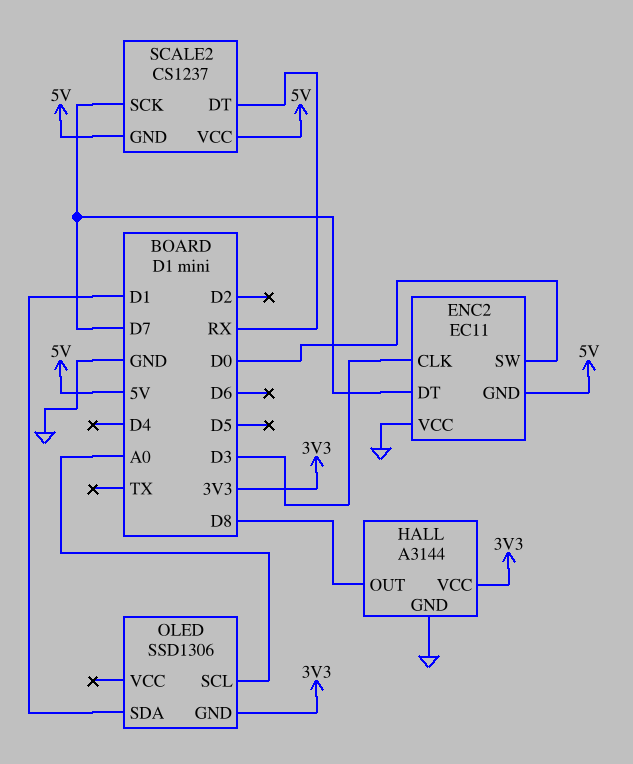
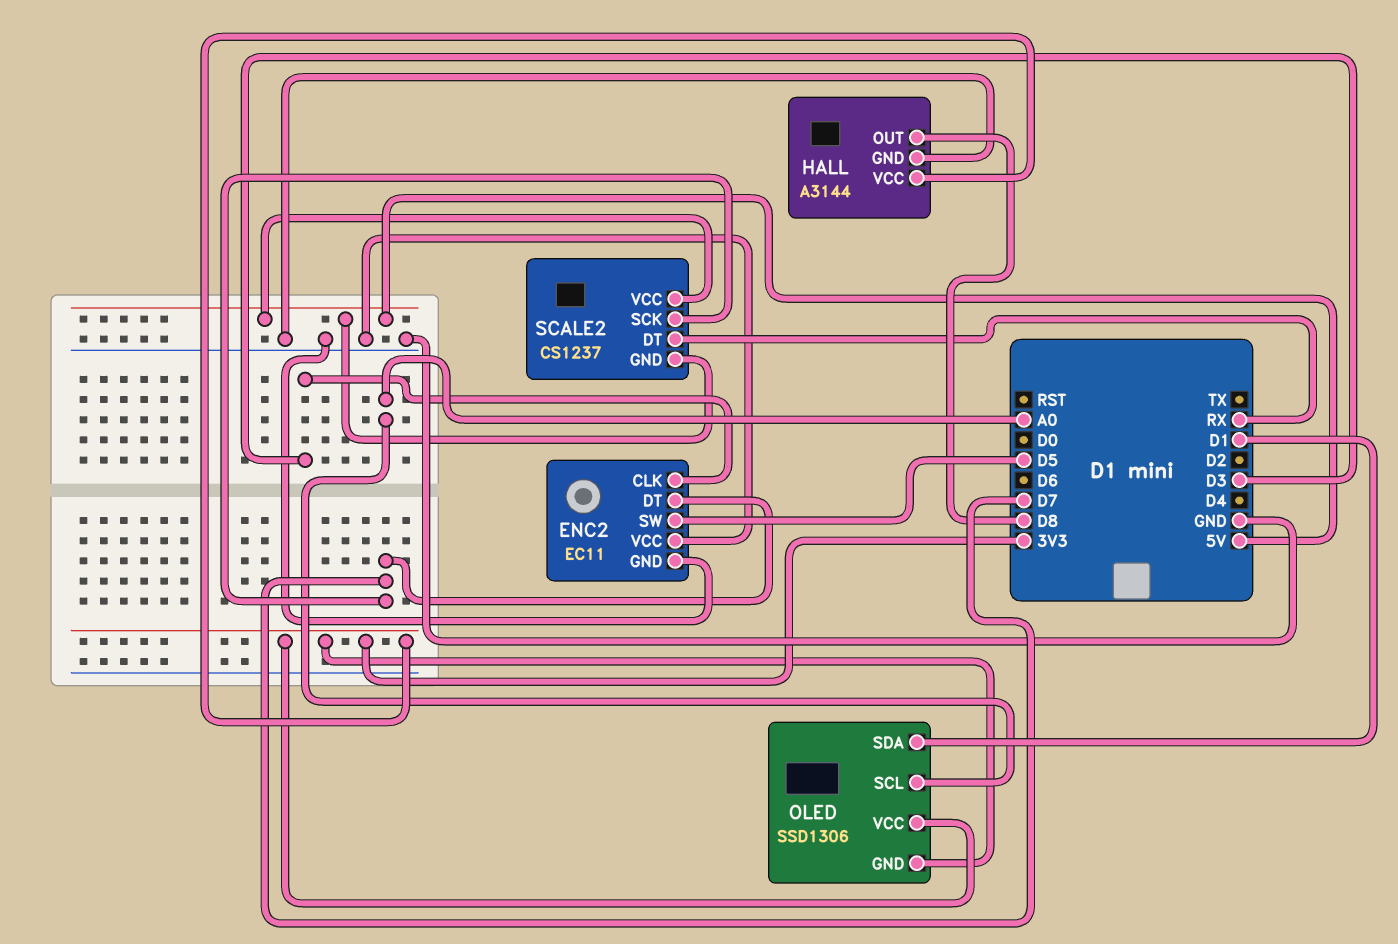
ENC2 pin GND: 5V -> GND
ENC2 pin SW: D0 -> D5
OLED pin VCC: none -> 3V3

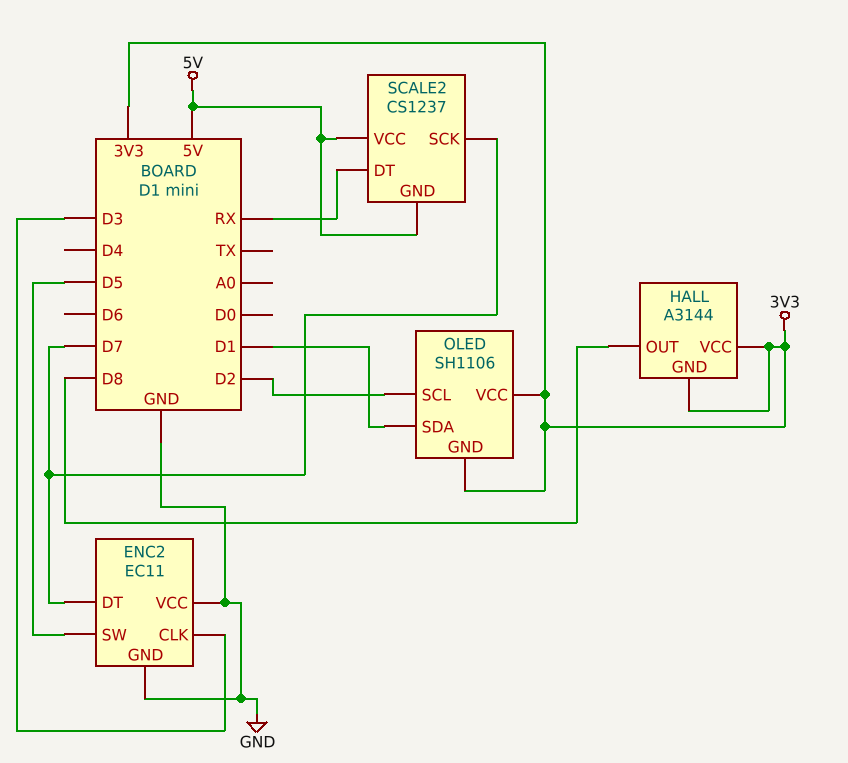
HALL pin GND: GND -> 3V3
OLED: SSD1306 -> SH1106
OLED pin SCL: A0 -> D2

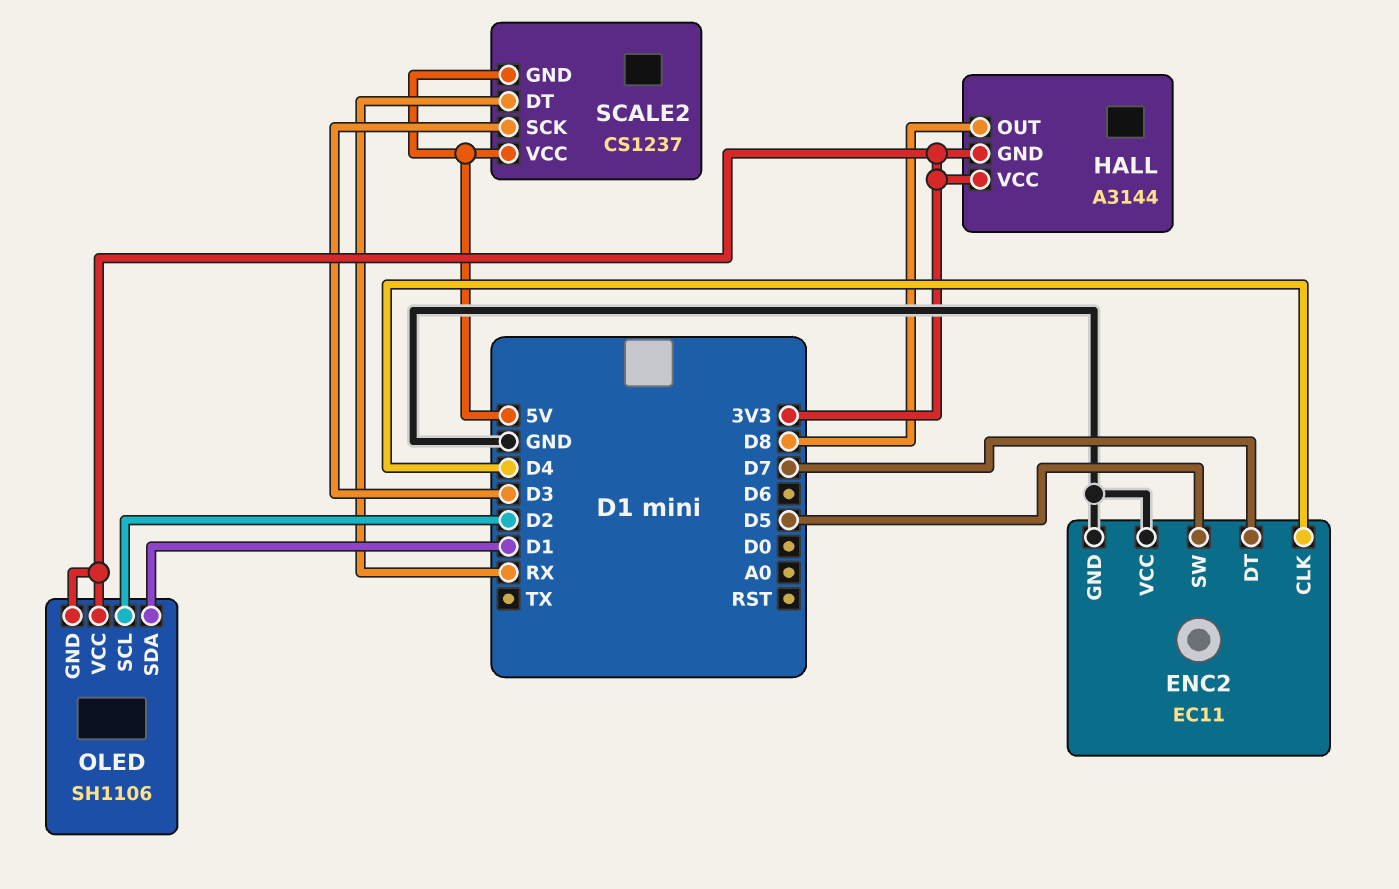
ENC2 pin CLK: D3 -> D4
SCALE2 pin SCK: D7 -> D3

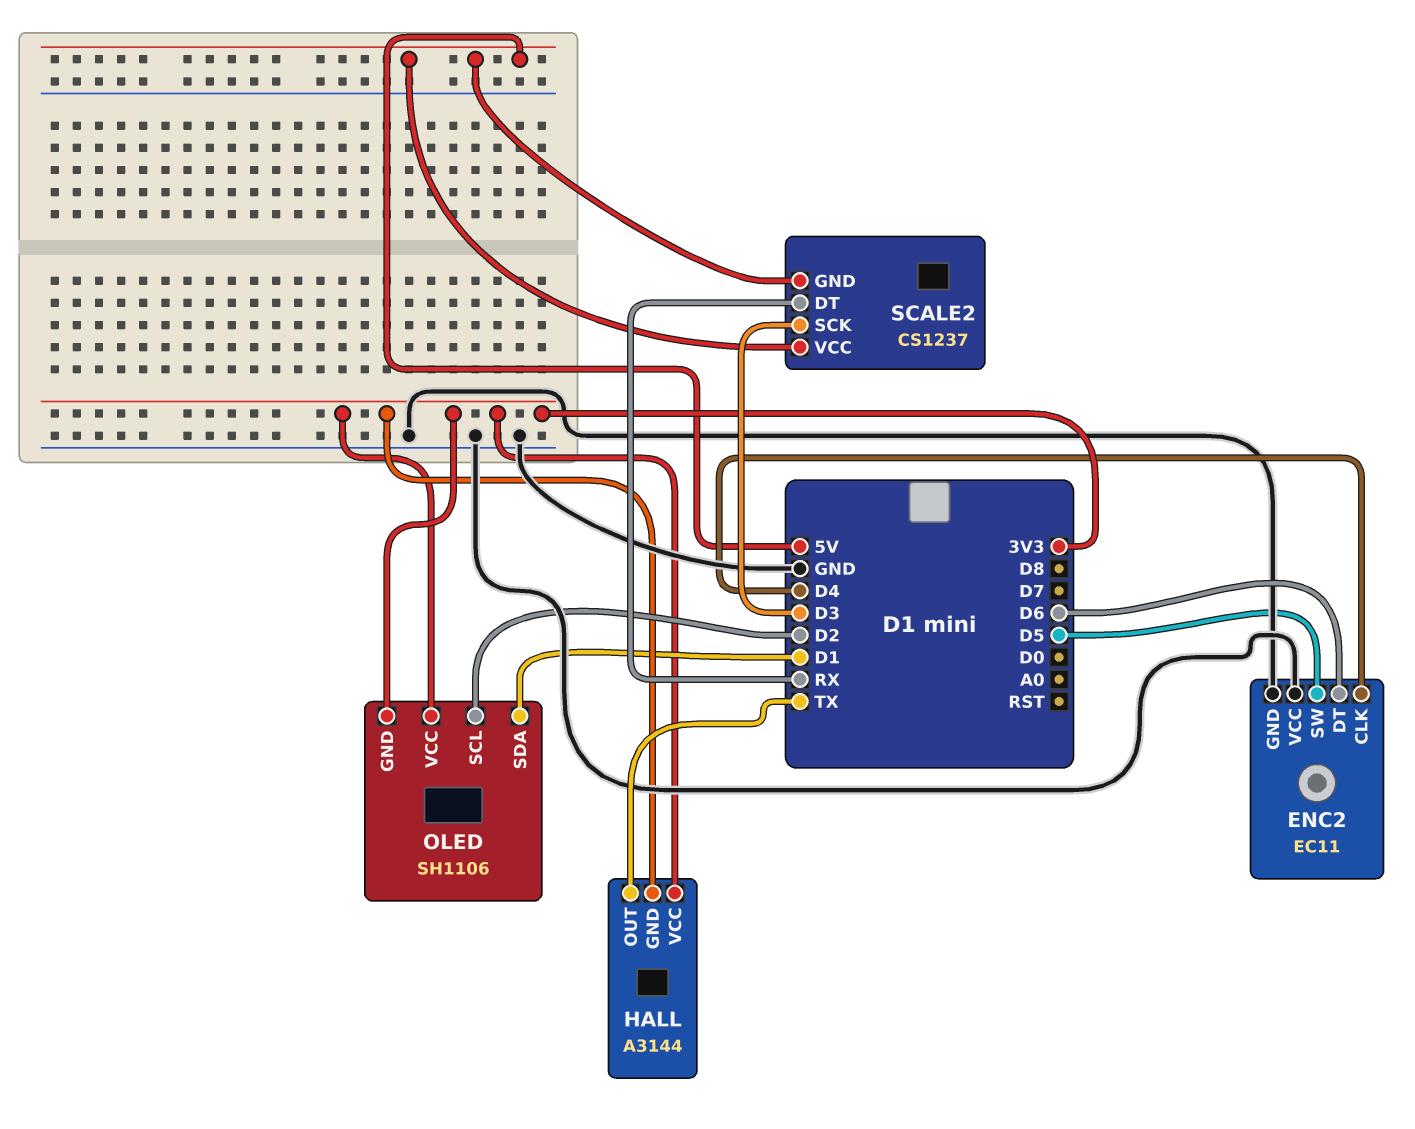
ENC2 pin DT: D7 -> D6
HALL pin OUT: D8 -> TX

